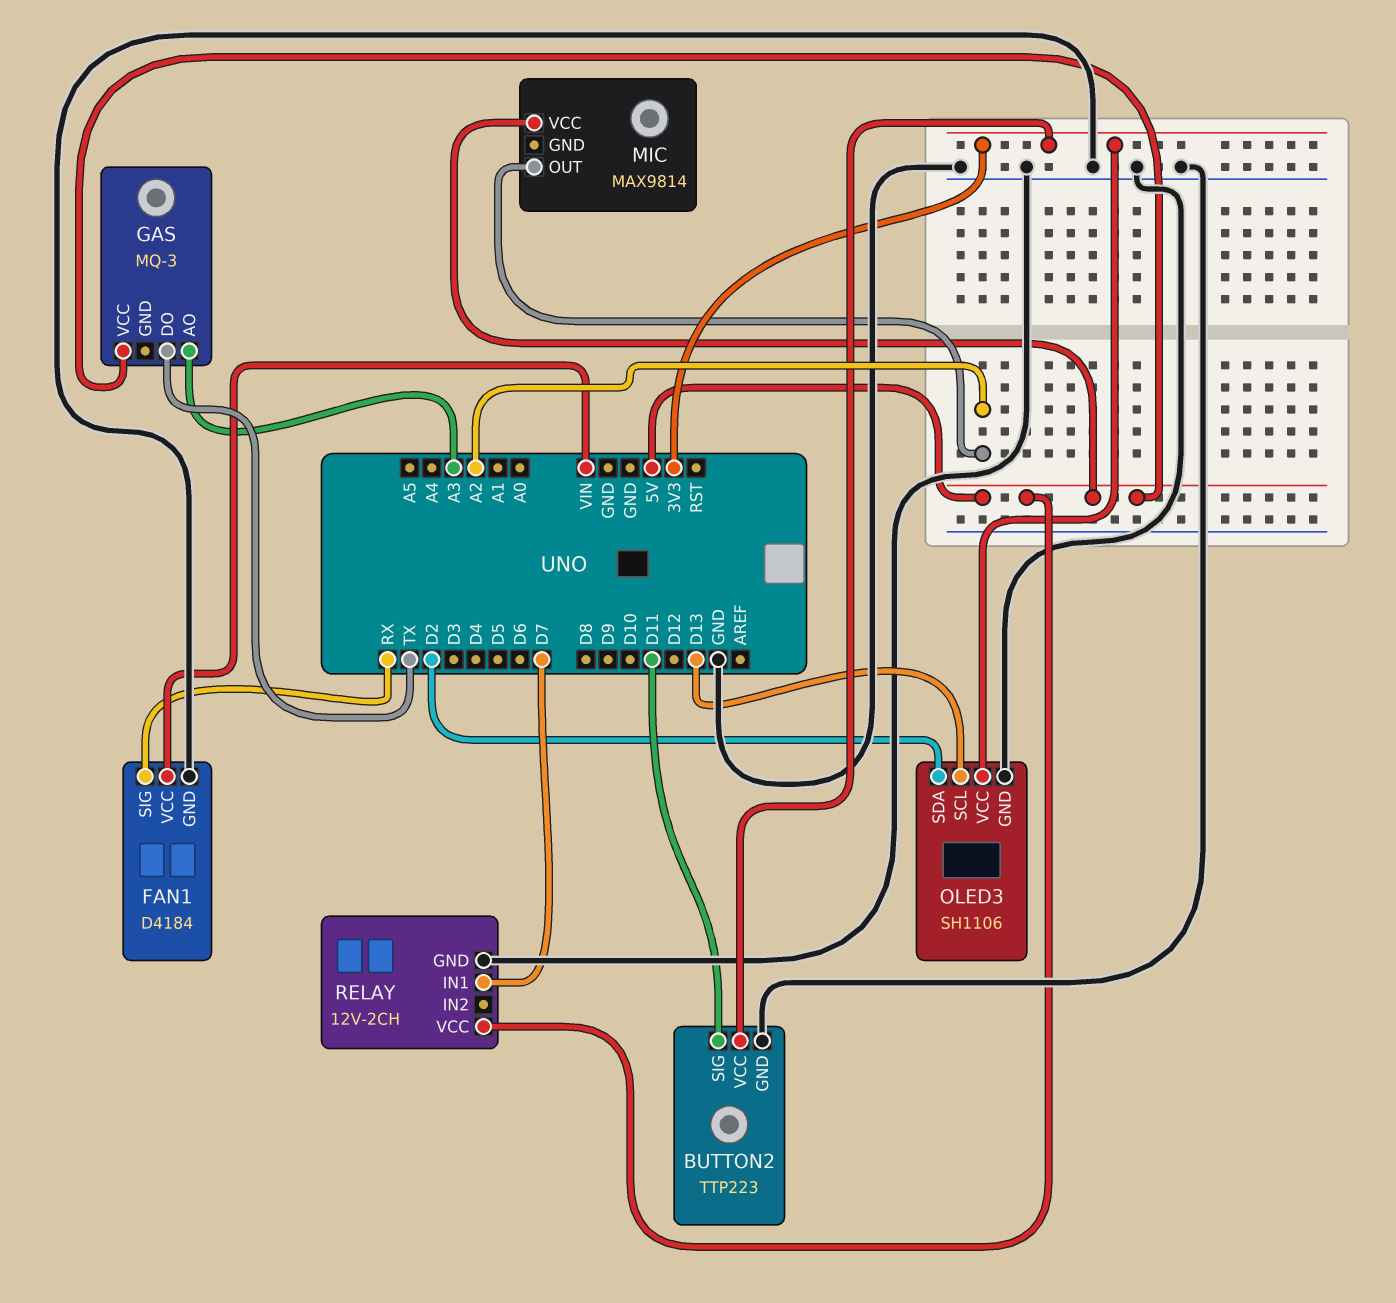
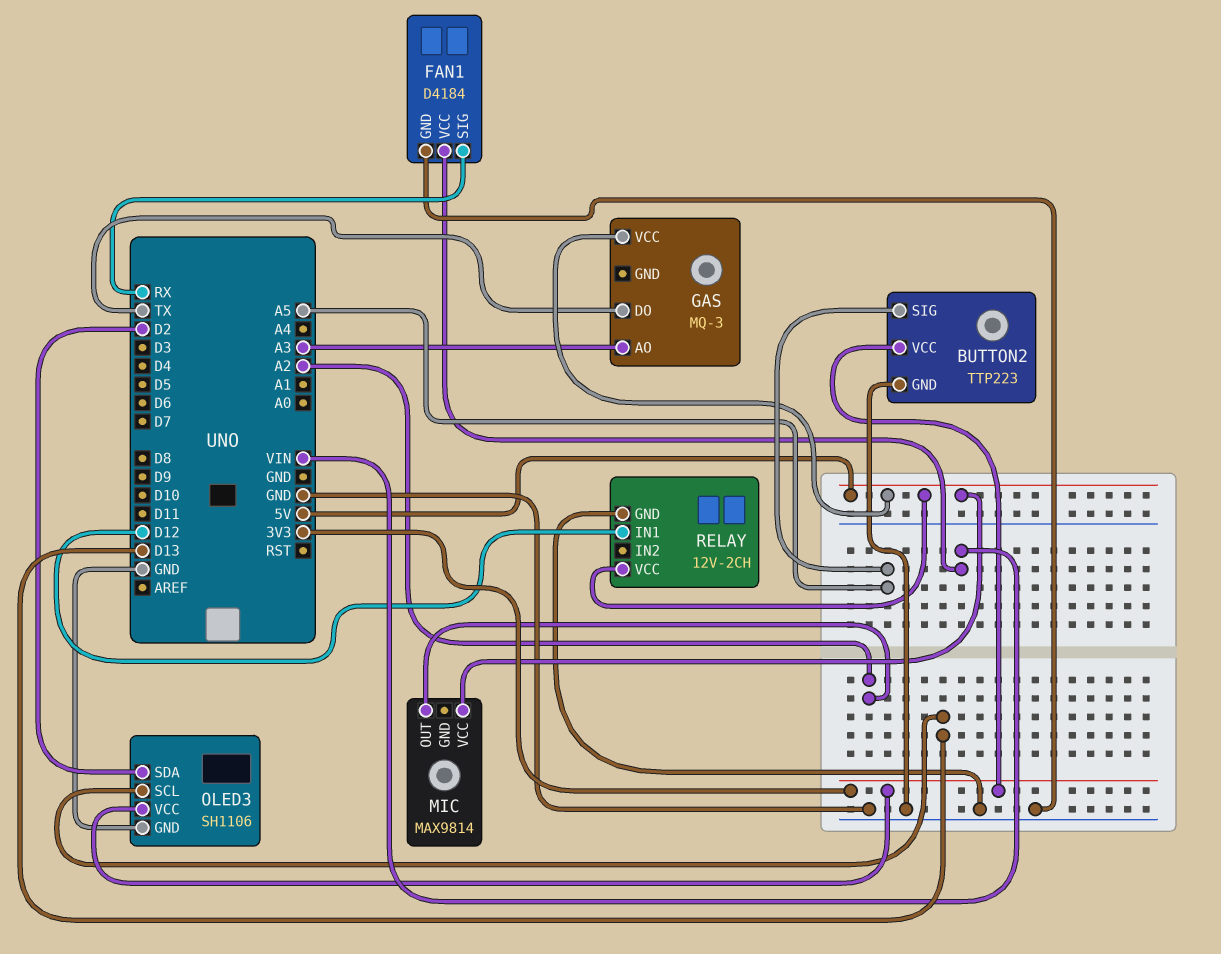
BUTTON2 pin SIG: D11 -> A5
RELAY pin IN1: D7 -> D12

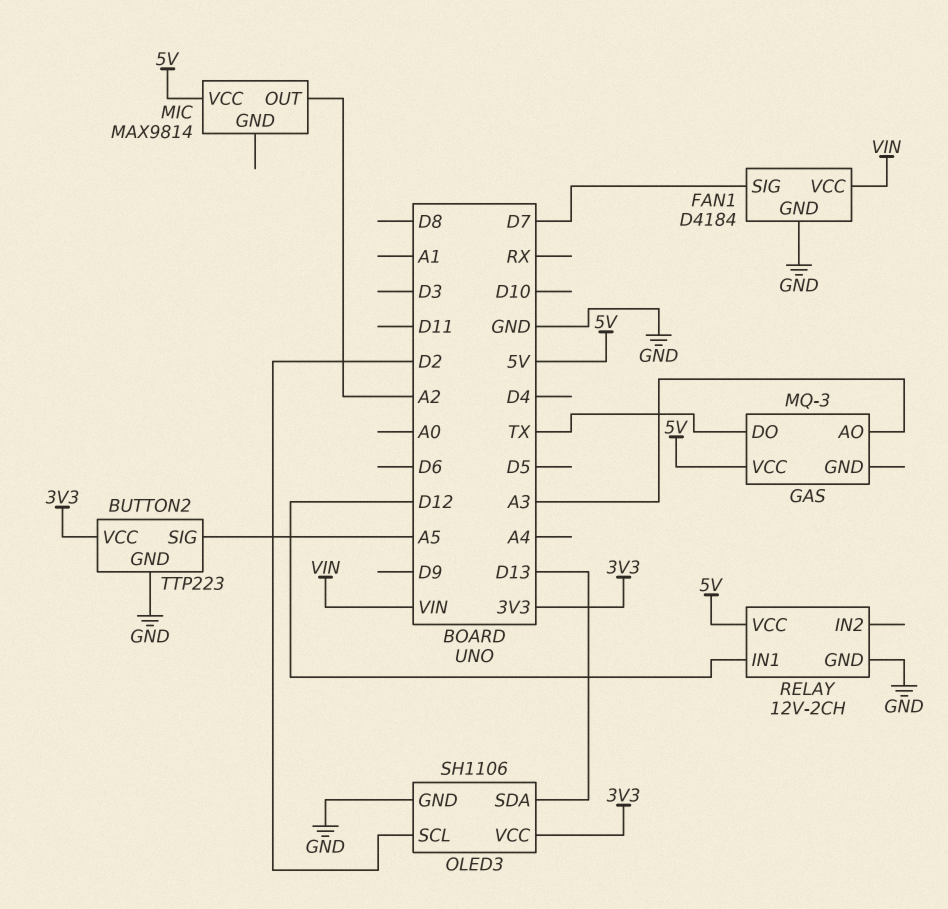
FAN1 pin SIG: RX -> D7
OLED3 pin SCL: D13 -> D2
OLED3 pin SDA: D2 -> D13

